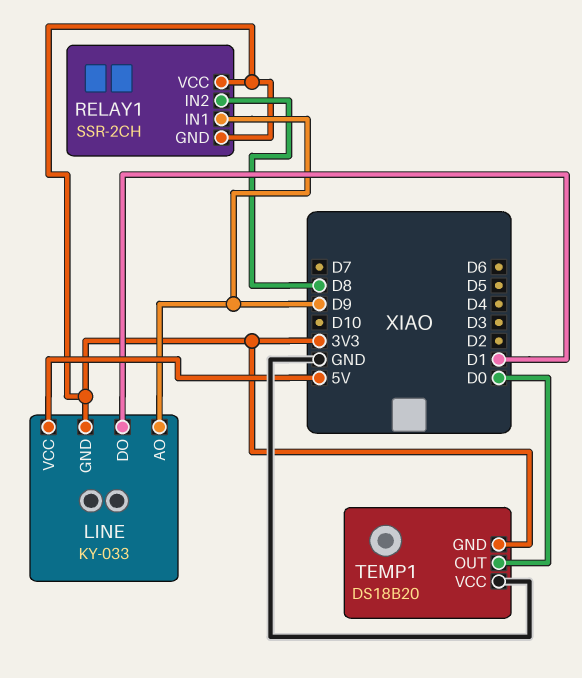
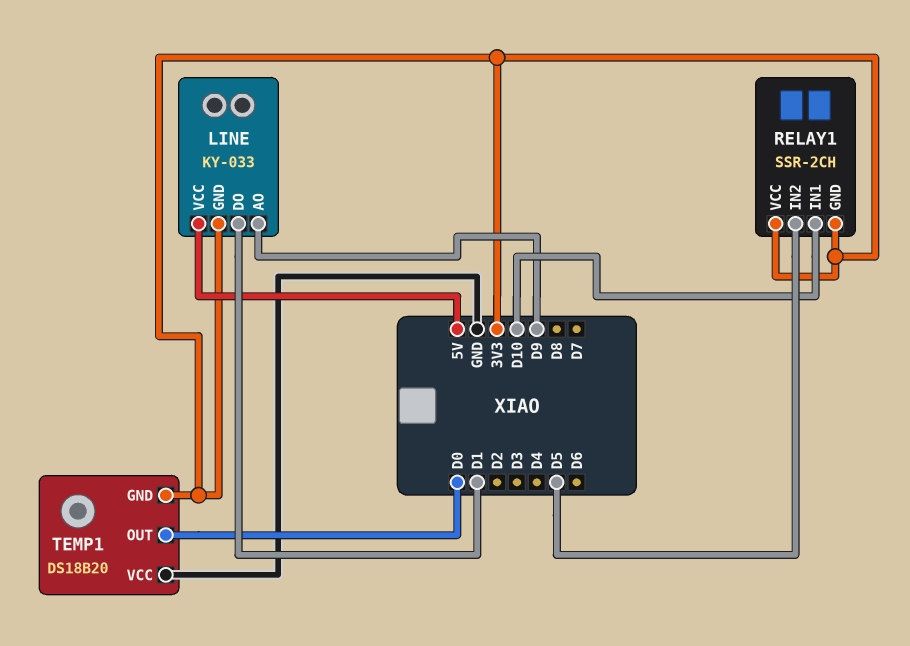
RELAY1 pin IN1: D9 -> D10
RELAY1 pin IN2: D8 -> D5

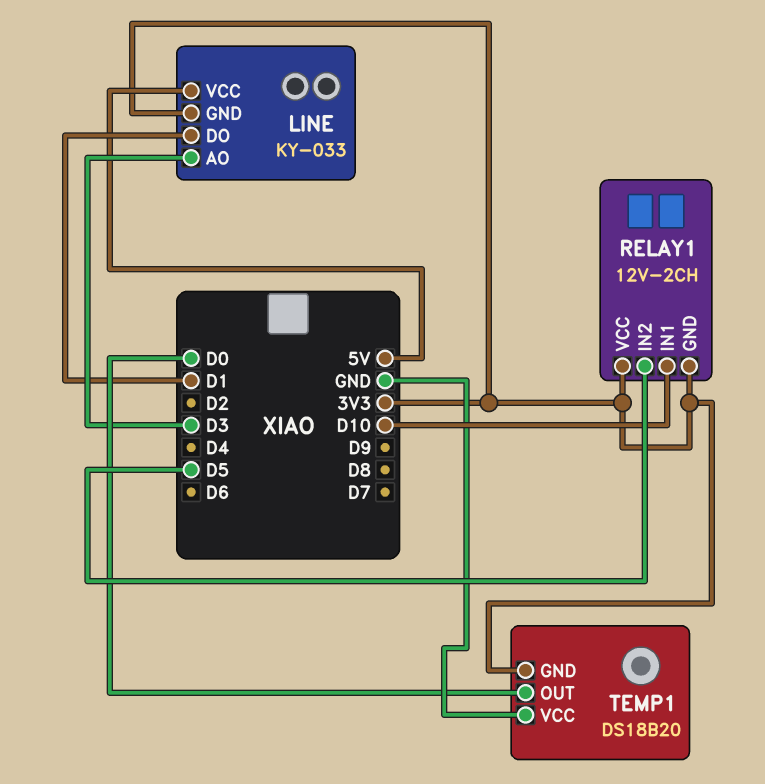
LINE pin AO: D9 -> D3
RELAY1: SSR-2CH -> 12V-2CH

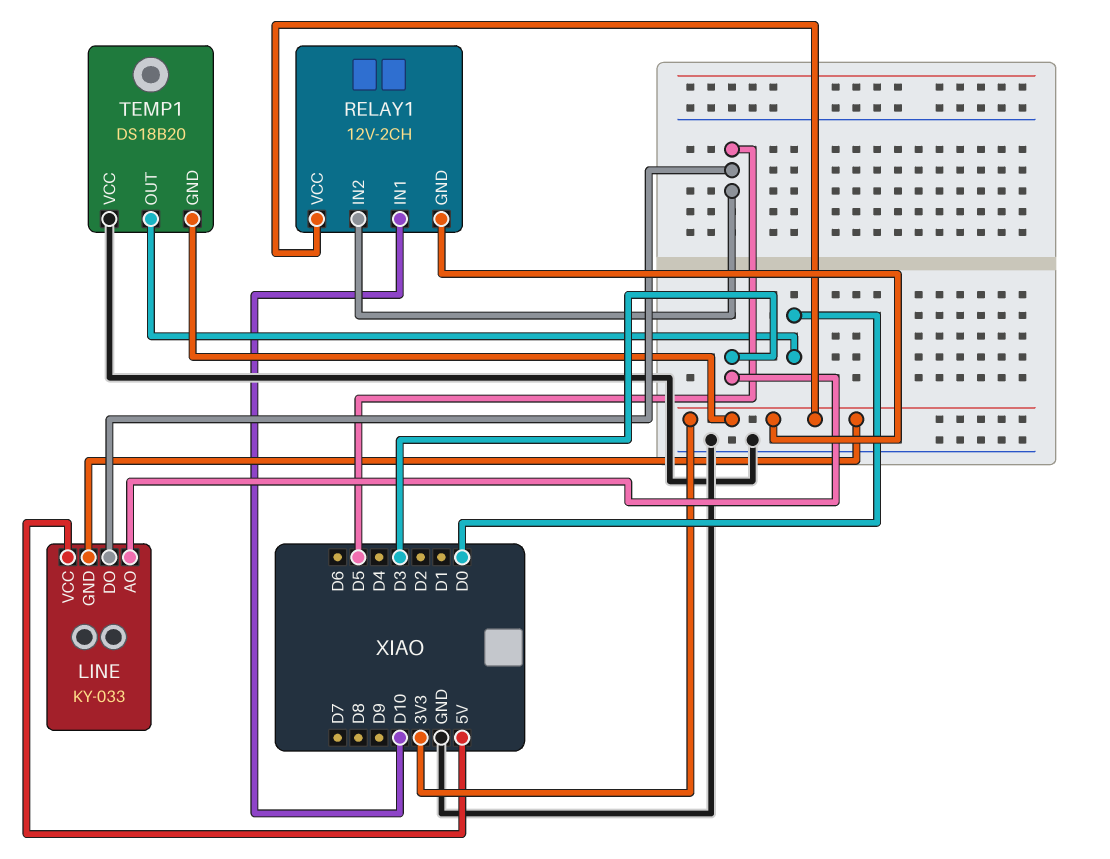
LINE pin DO: D1 -> D5

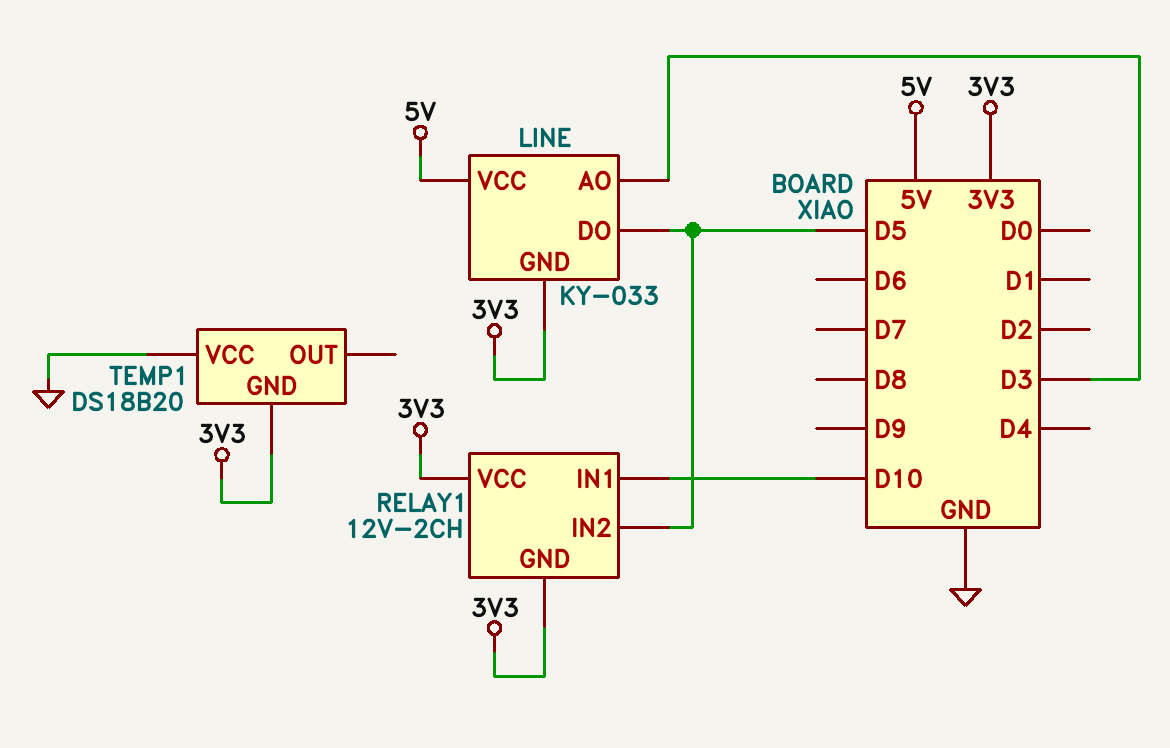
TEMP1 pin OUT: D0 -> none

